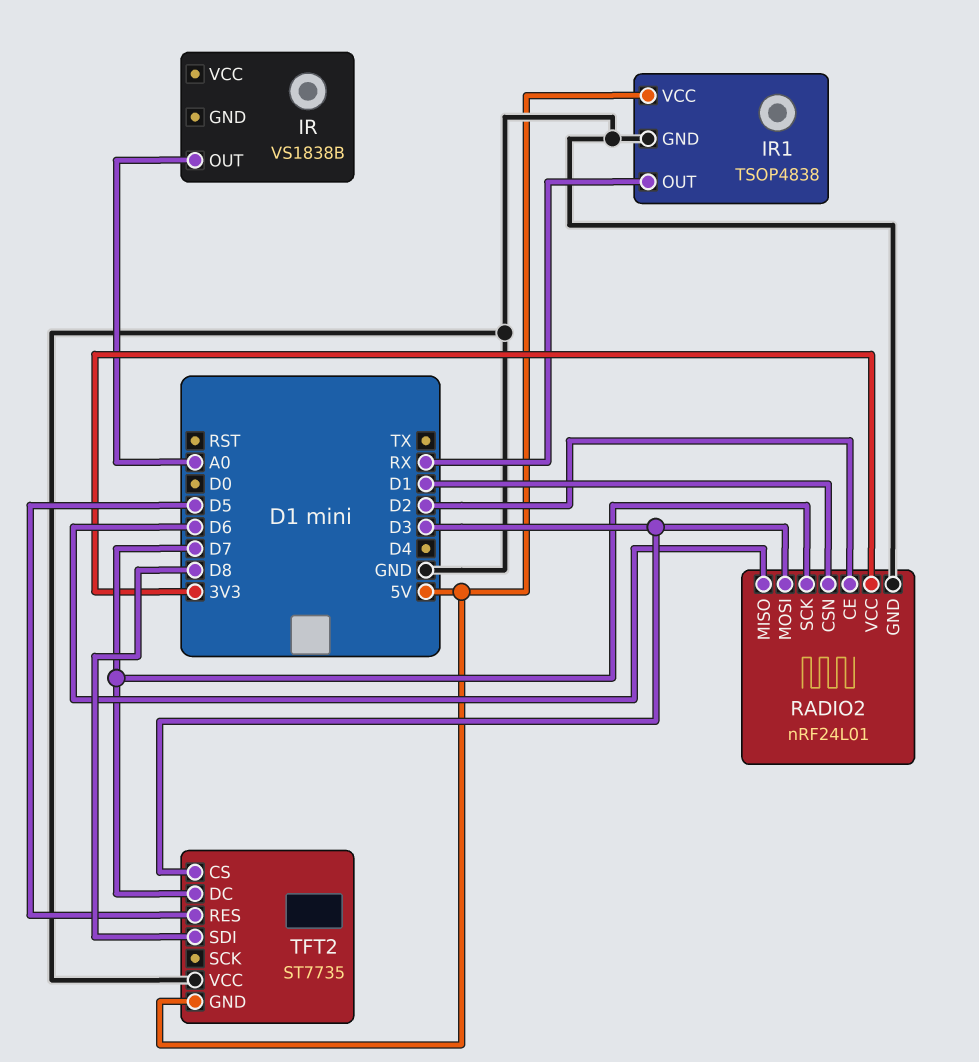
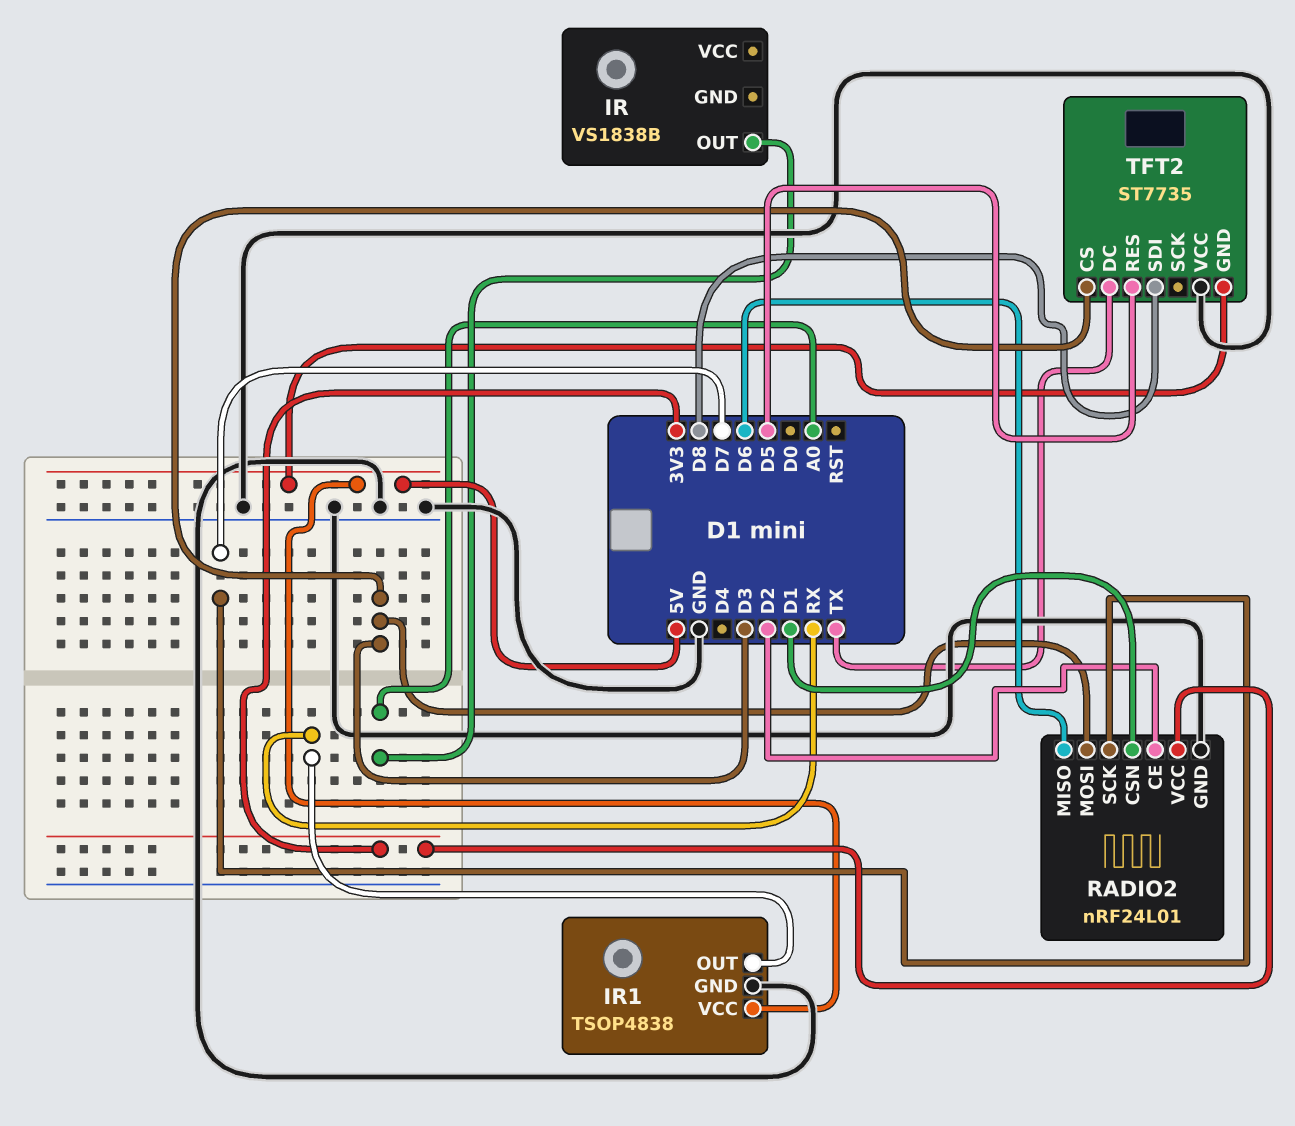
TFT2 pin DC: D7 -> TX

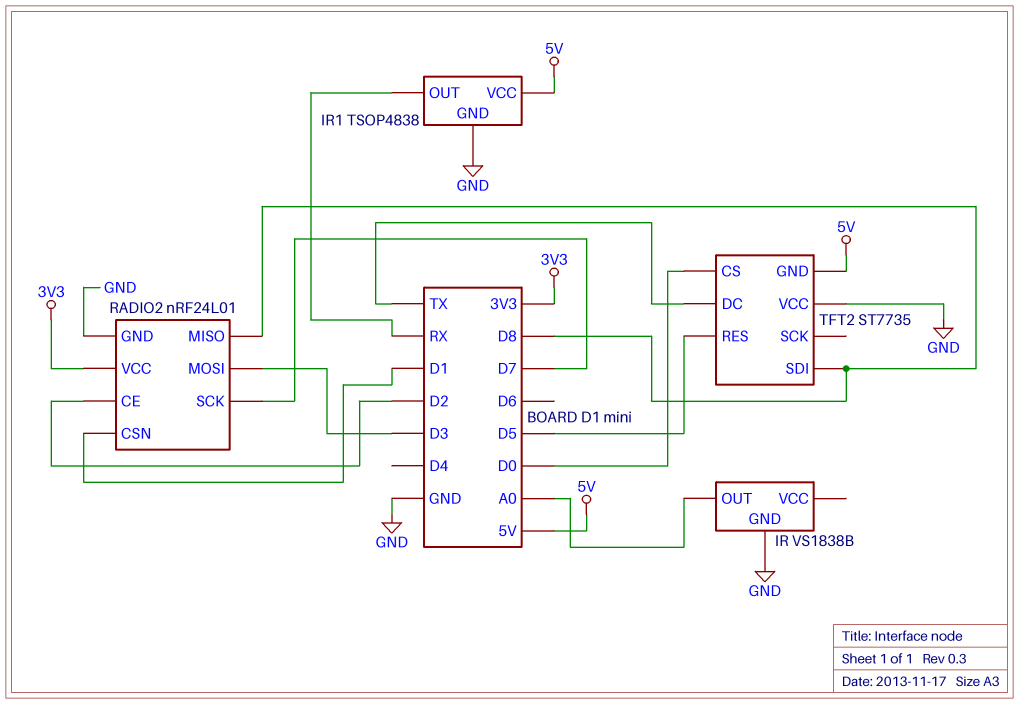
IR pin GND: none -> GND
RADIO2 pin MISO: D6 -> D8
TFT2 pin CS: D3 -> D0

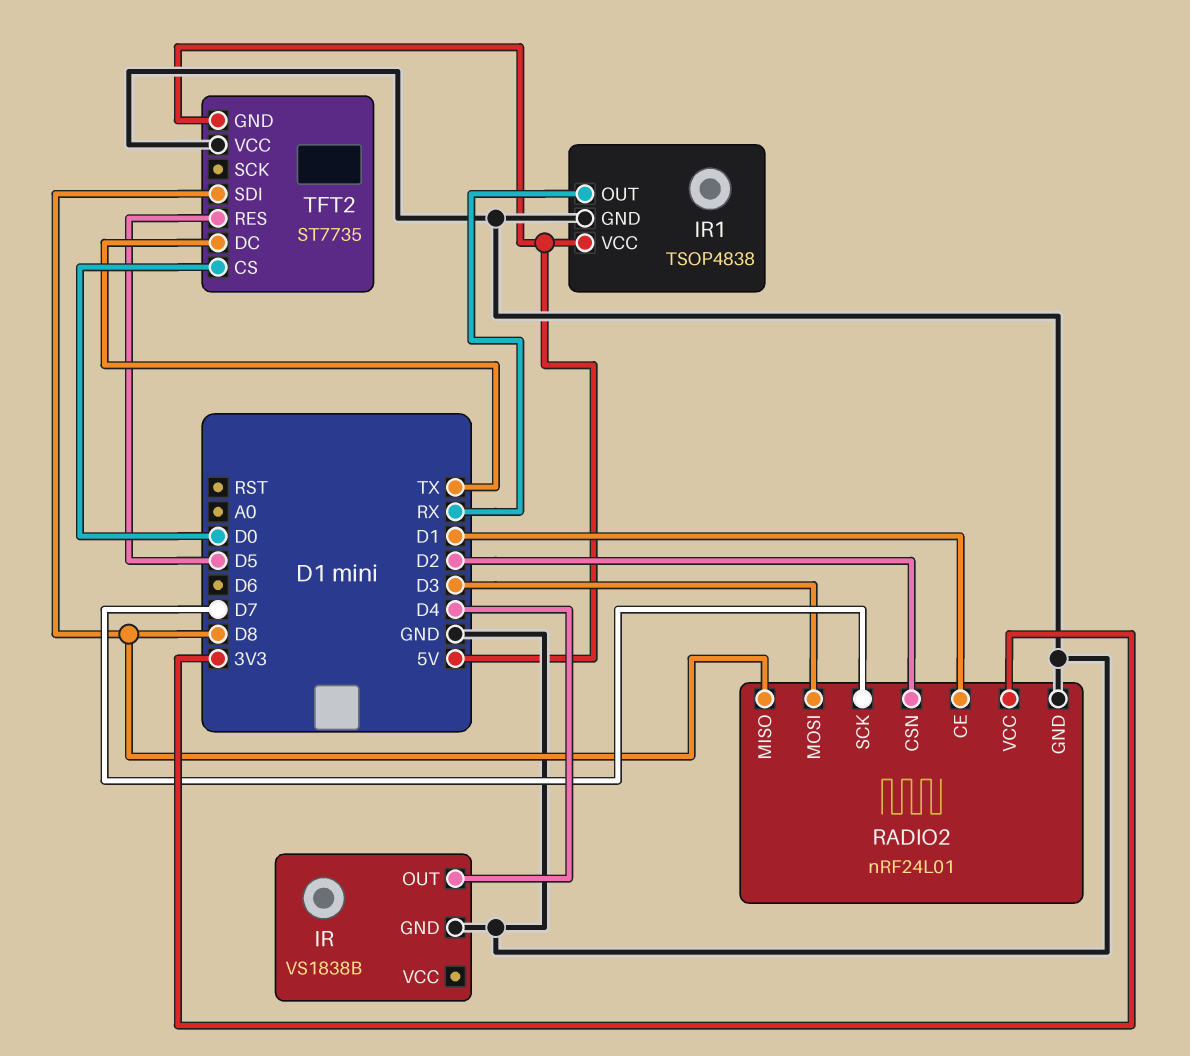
IR pin OUT: A0 -> D4
RADIO2 pin CE: D2 -> D1
RADIO2 pin CSN: D1 -> D2

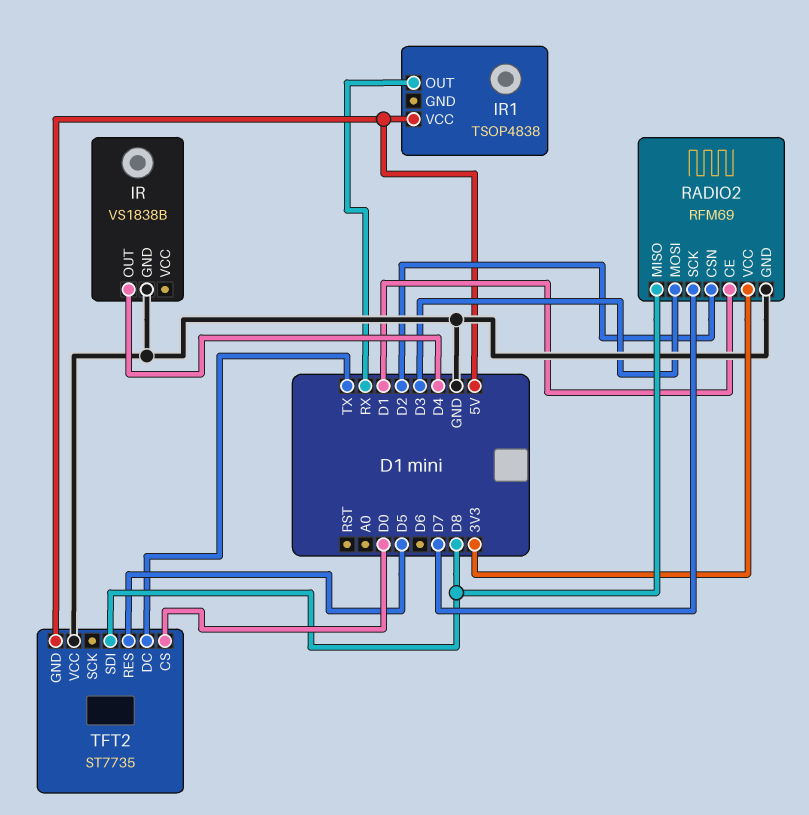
IR1 pin GND: GND -> none
RADIO2: nRF24L01 -> RFM69

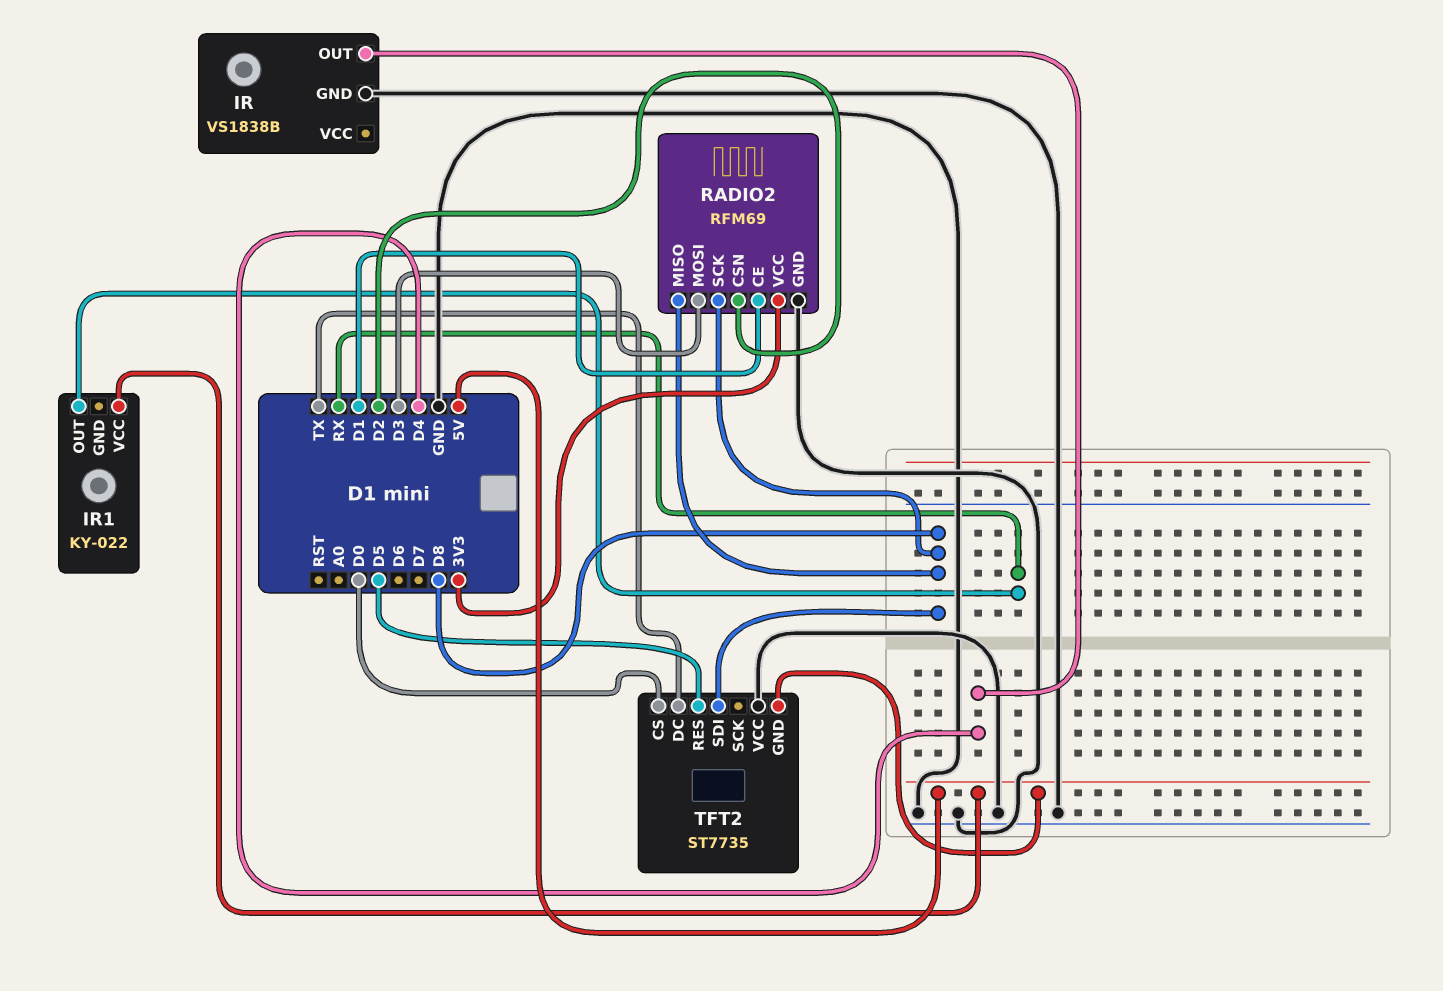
IR1: TSOP4838 -> KY-022
RADIO2 pin SCK: D7 -> D8

